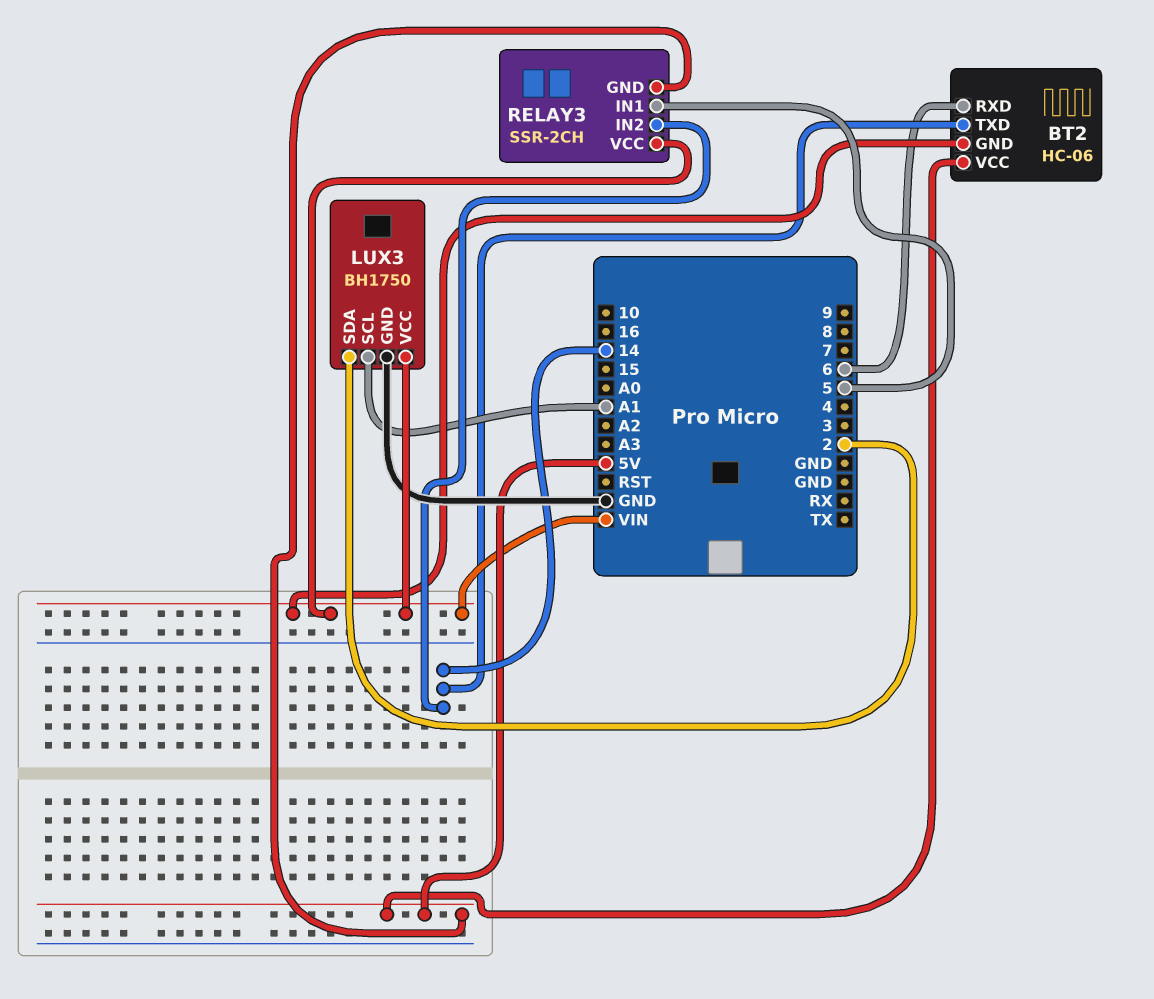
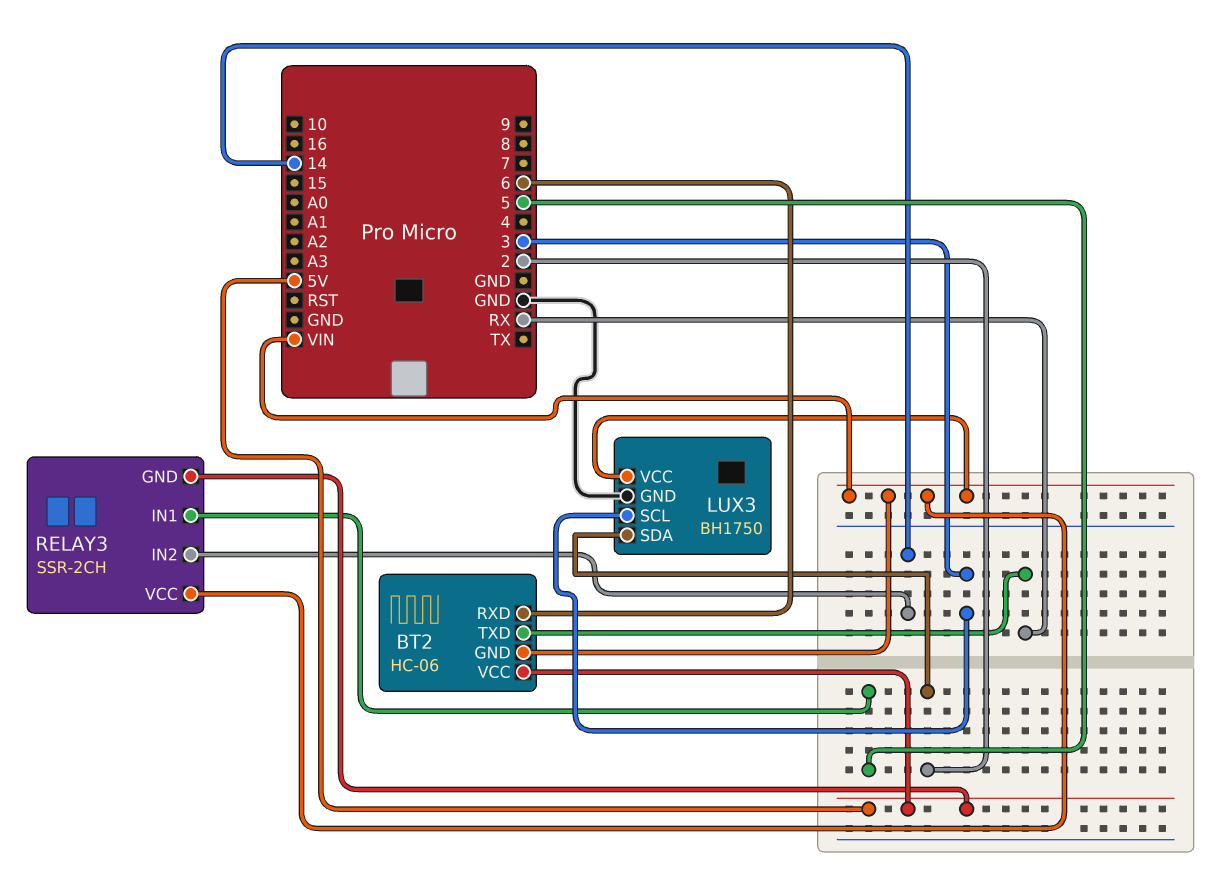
BT2 pin TXD: 14 -> RX
LUX3 pin SCL: A1 -> 3

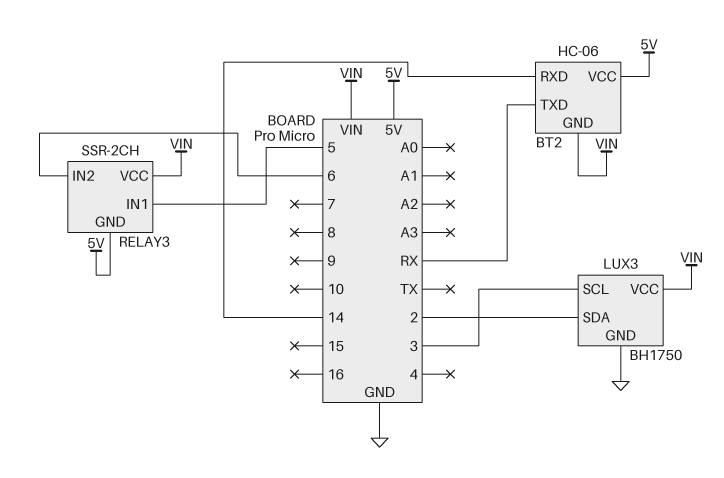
BT2 pin RXD: 6 -> 14
RELAY3 pin IN2: 14 -> 6

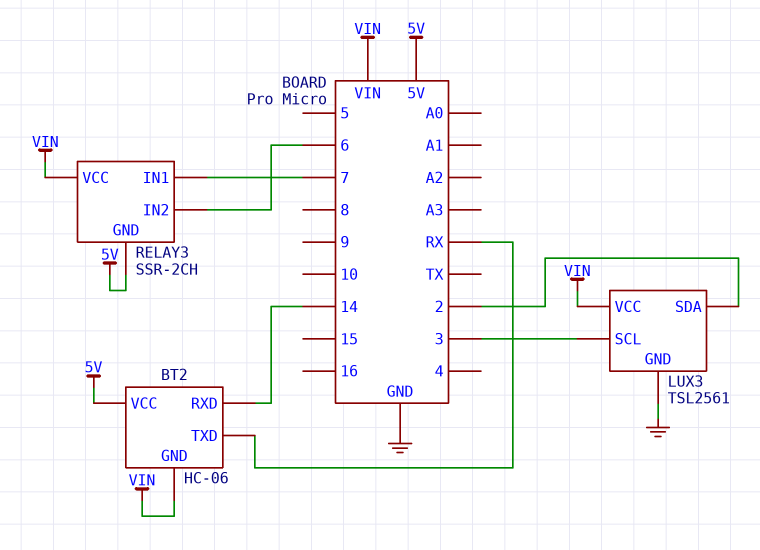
LUX3: BH1750 -> TSL2561
RELAY3 pin IN1: 5 -> 7

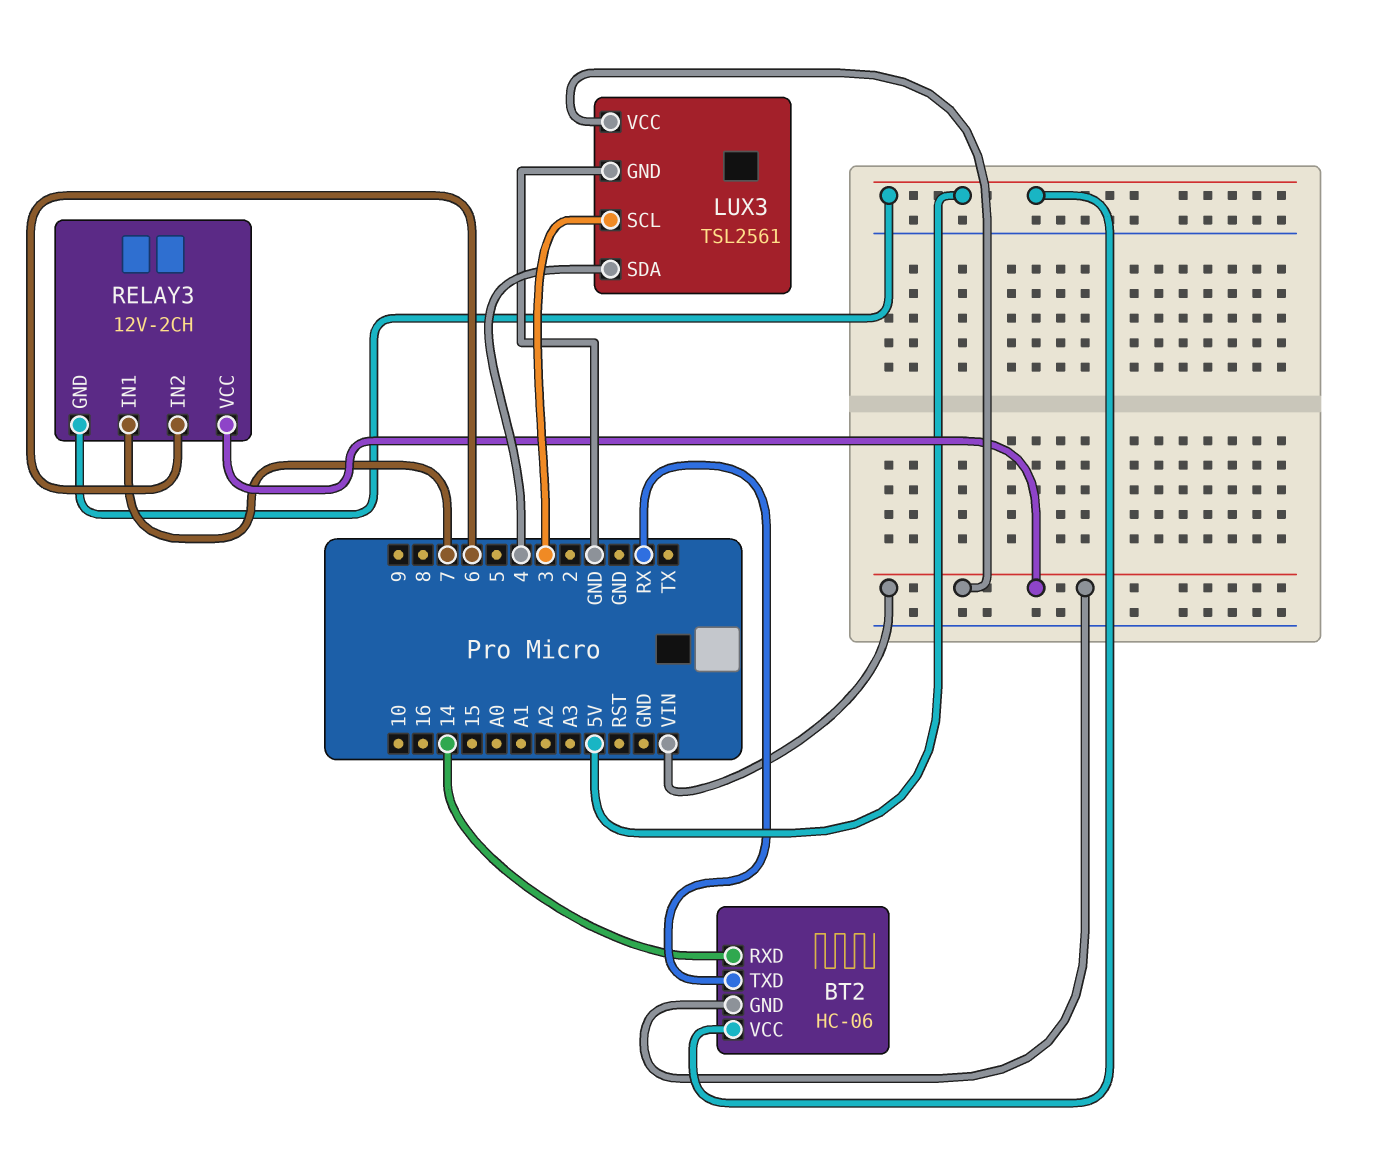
LUX3 pin SDA: 2 -> 4
RELAY3: SSR-2CH -> 12V-2CH

